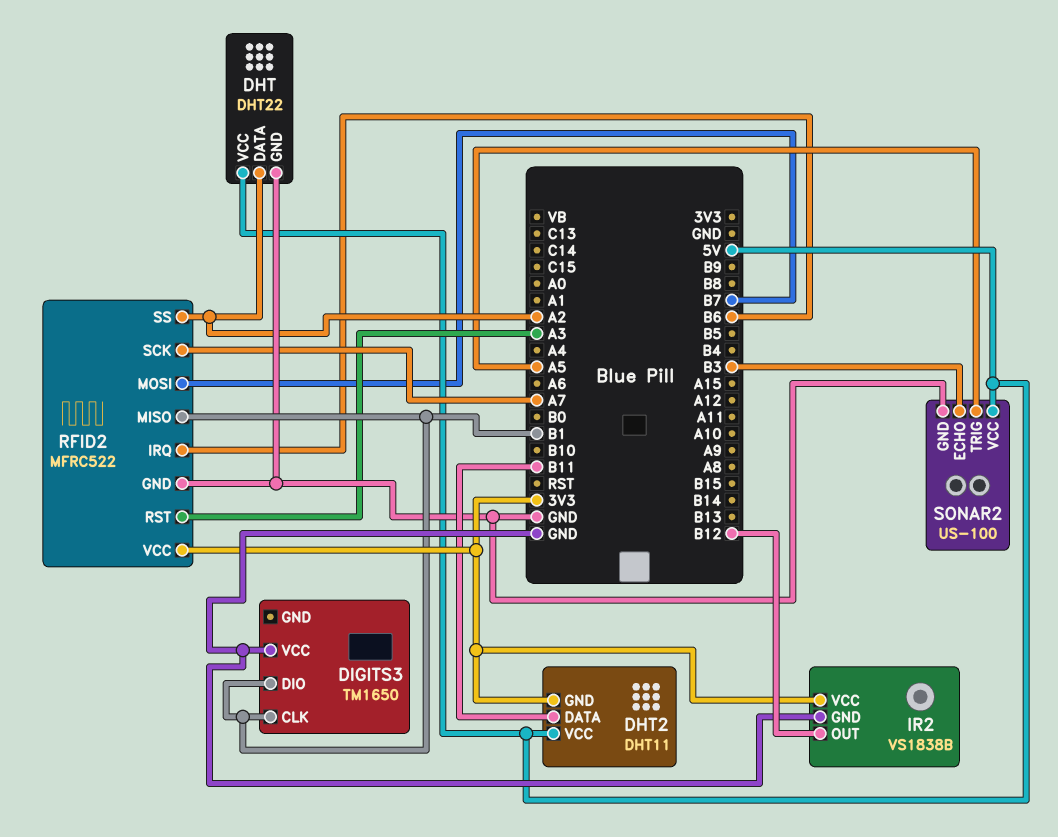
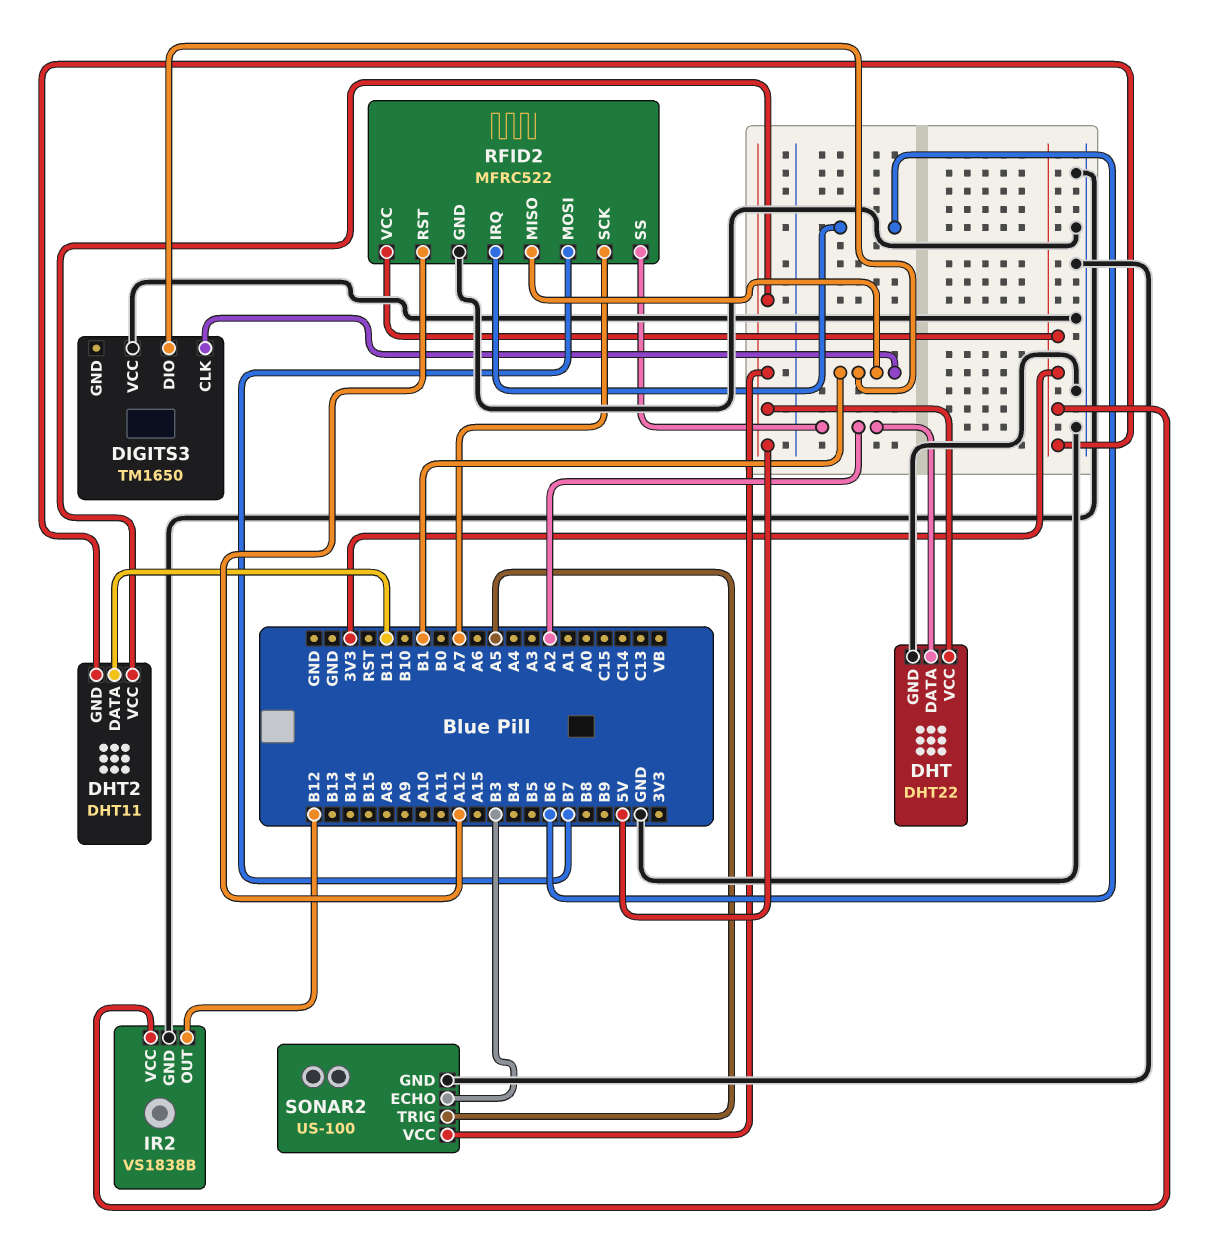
RFID2 pin RST: A3 -> A12

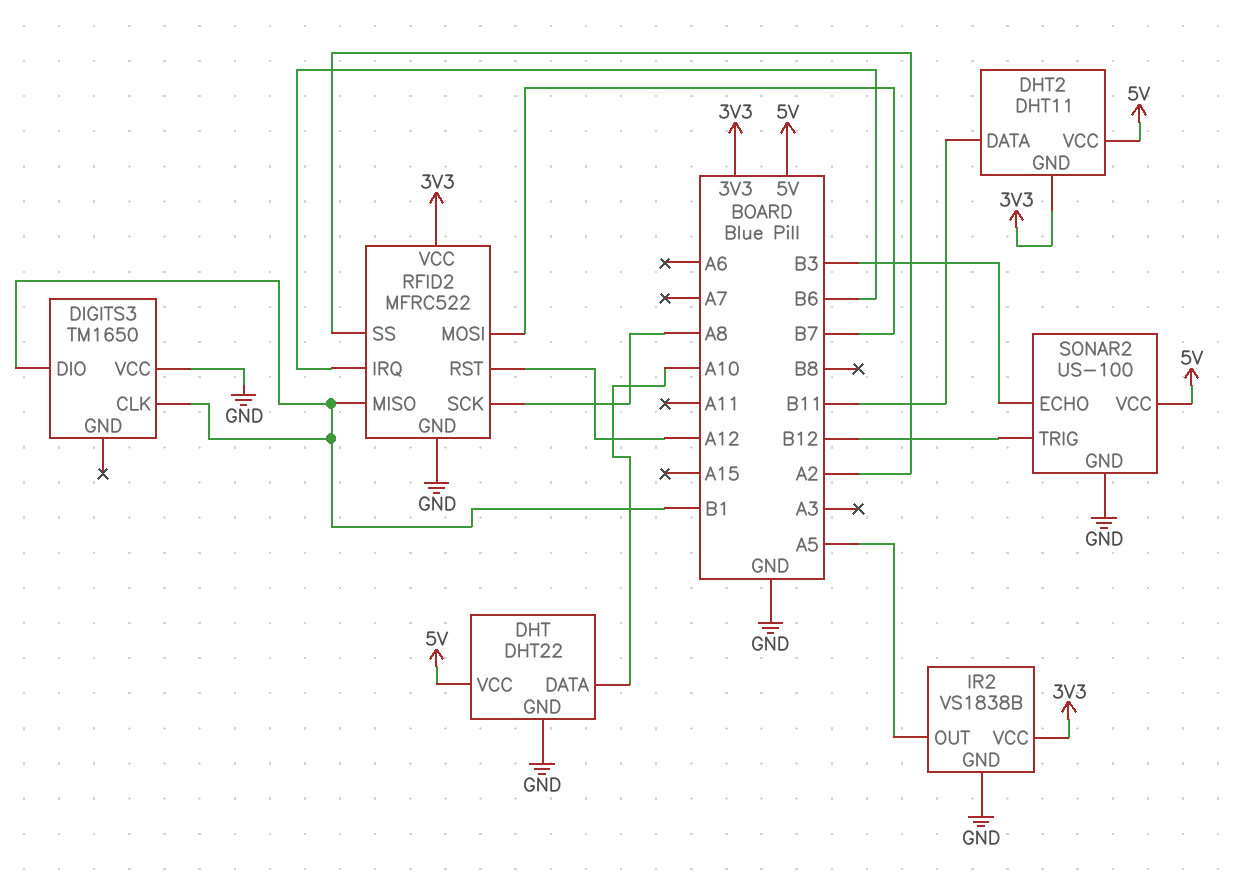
DHT pin DATA: A2 -> A10
IR2 pin OUT: B12 -> A5
RFID2 pin SCK: A7 -> A8
SONAR2 pin TRIG: A5 -> B12

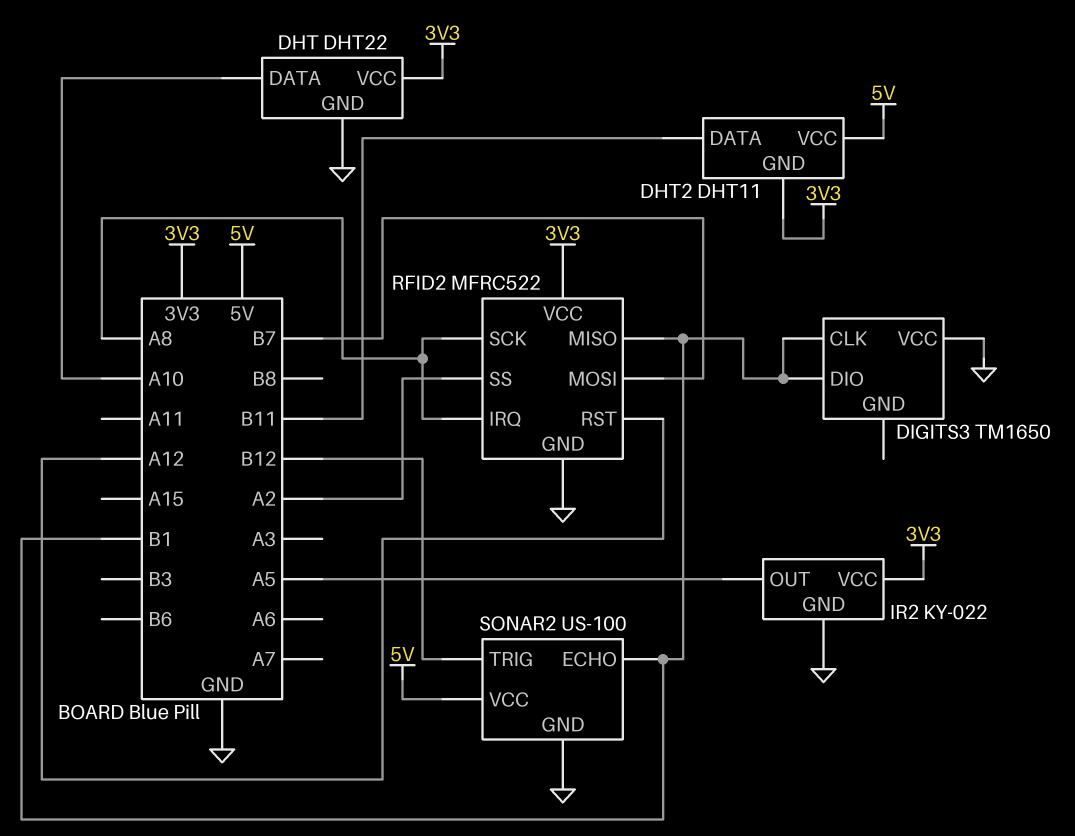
DHT pin VCC: 5V -> 3V3
IR2: VS1838B -> KY-022
RFID2 pin IRQ: B6 -> A8
SONAR2 pin ECHO: B3 -> B1

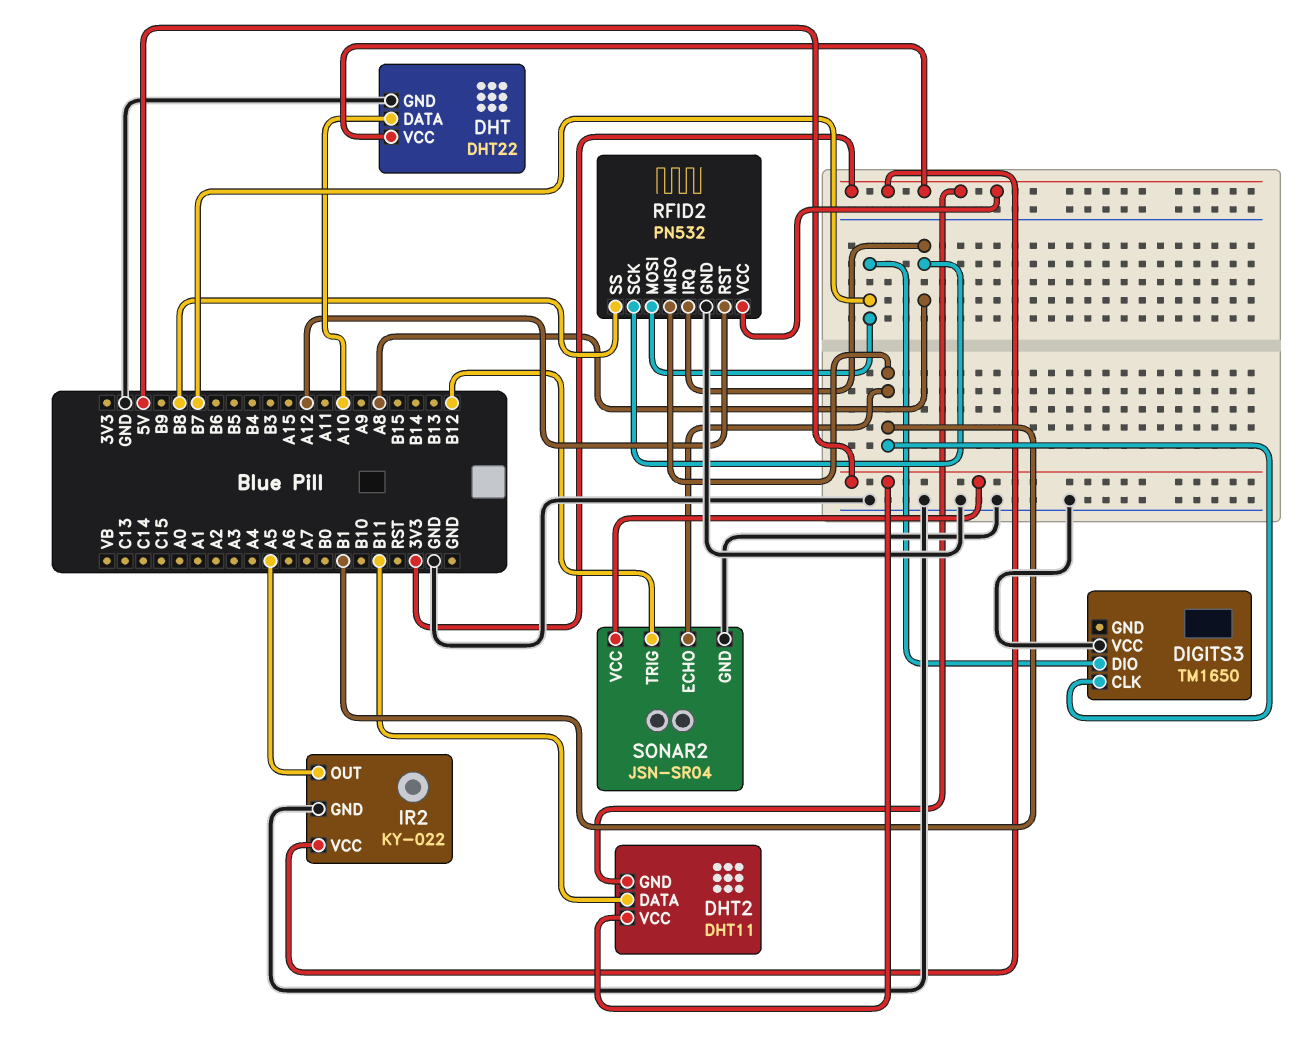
DIGITS3 pin DIO: B1 -> B7
RFID2: MFRC522 -> PN532
RFID2 pin SS: A2 -> B8
SONAR2: US-100 -> JSN-SR04

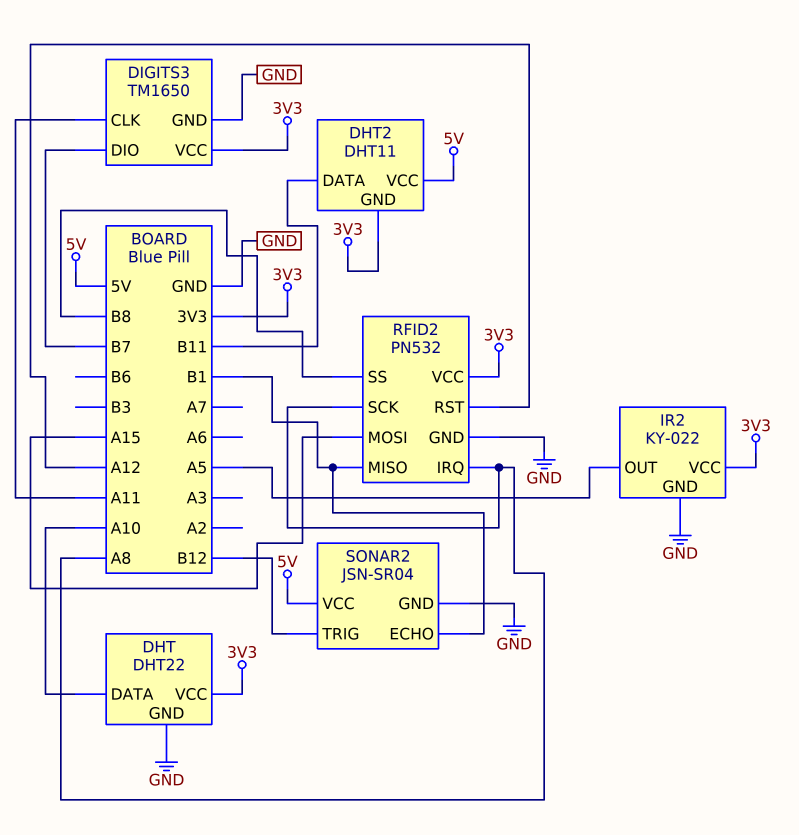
DIGITS3 pin CLK: B1 -> A11
DIGITS3 pin GND: none -> GND
DIGITS3 pin VCC: GND -> 3V3
RFID2 pin MOSI: B7 -> A15

